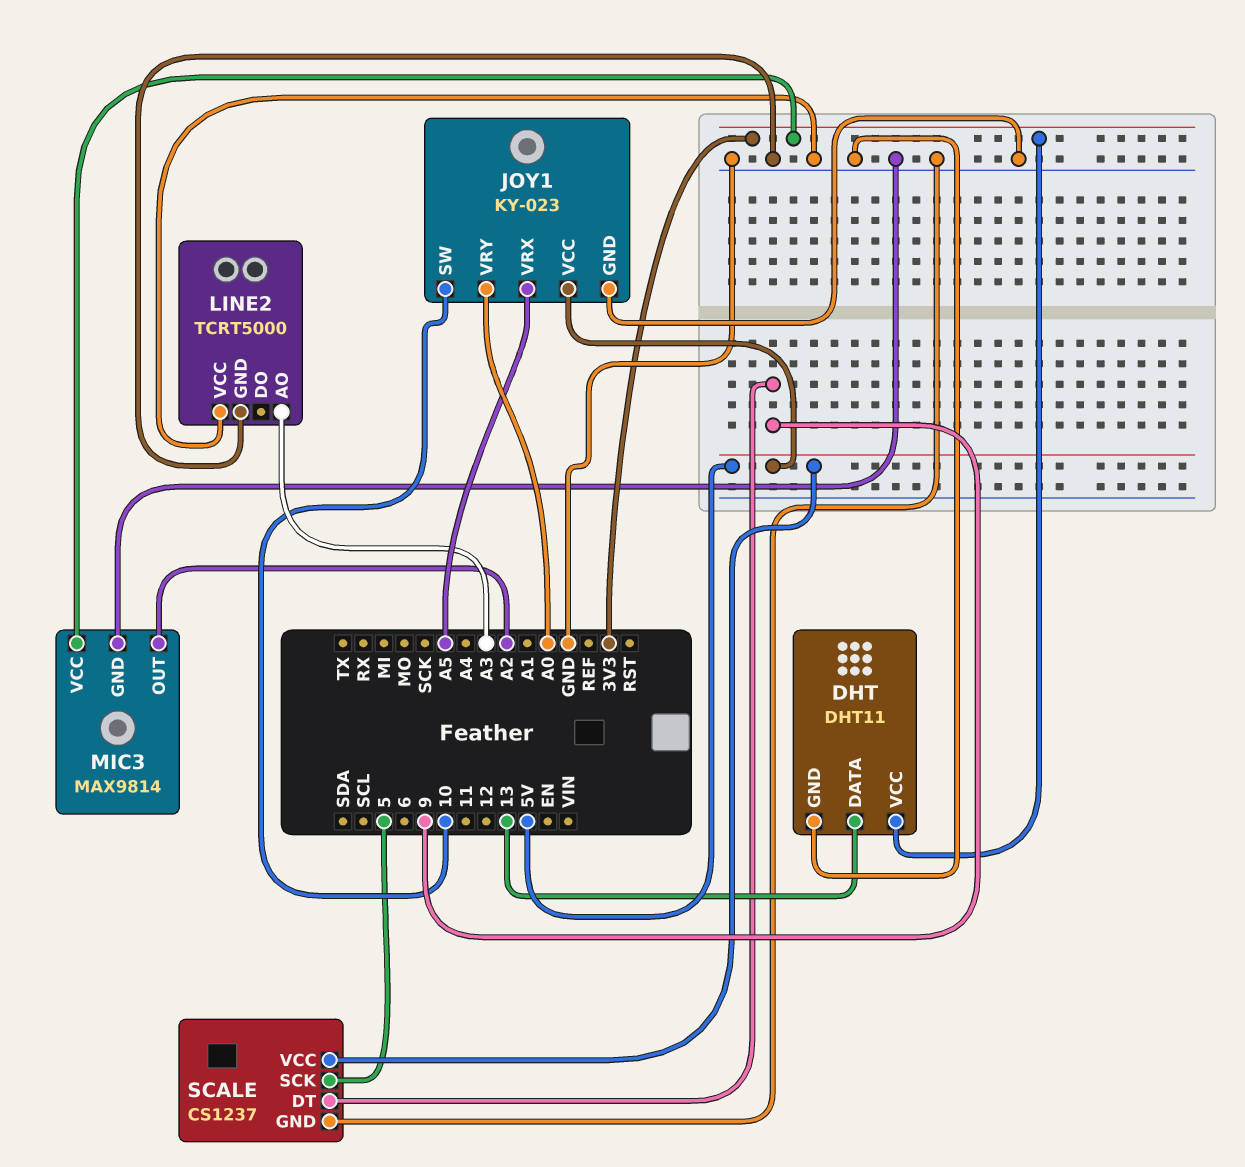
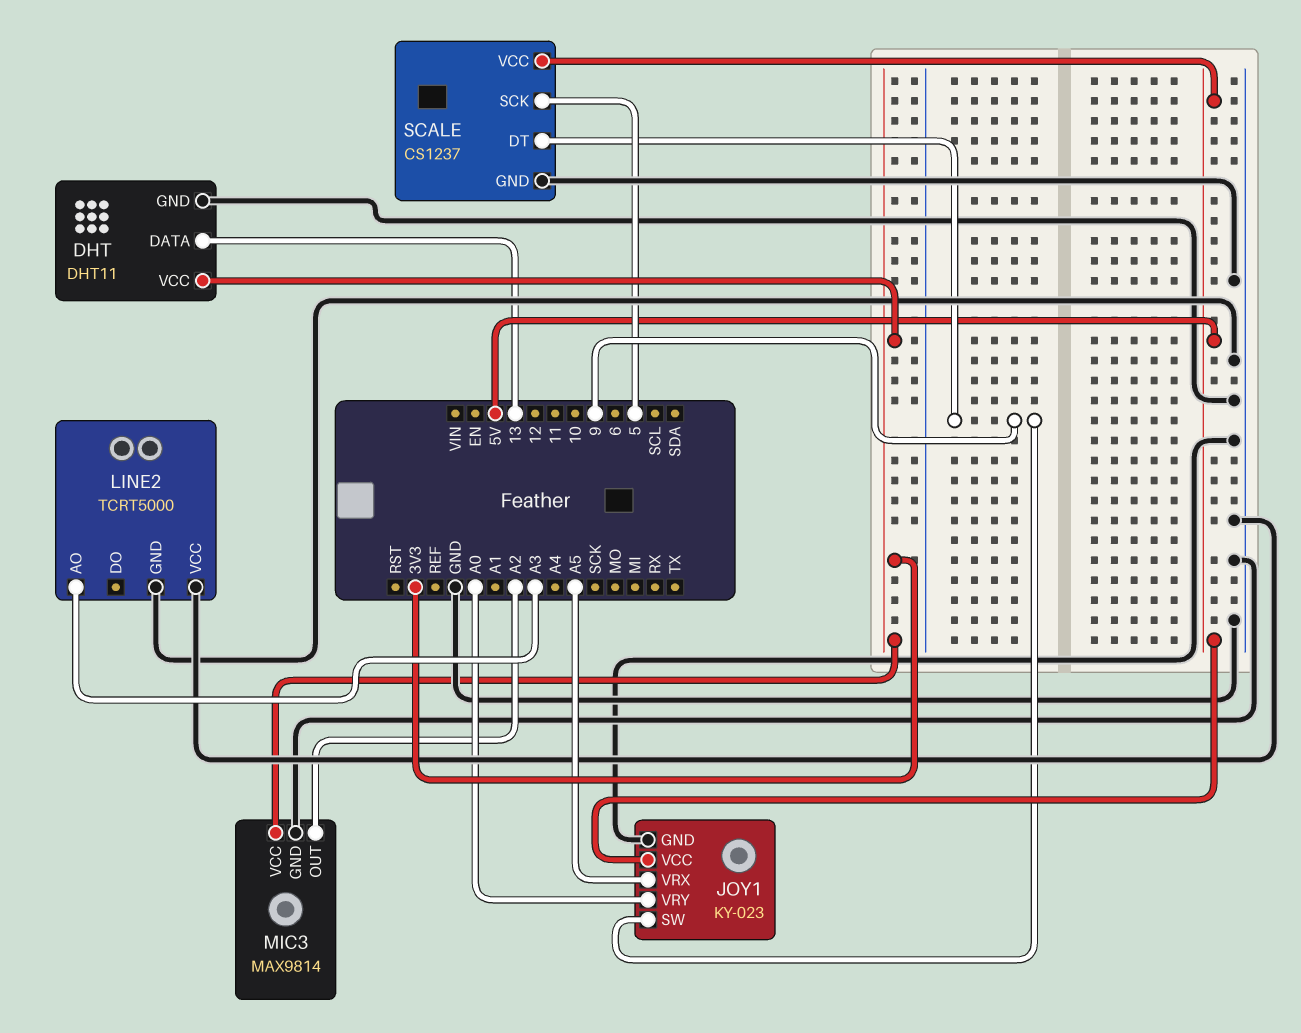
JOY1 pin SW: 10 -> 9

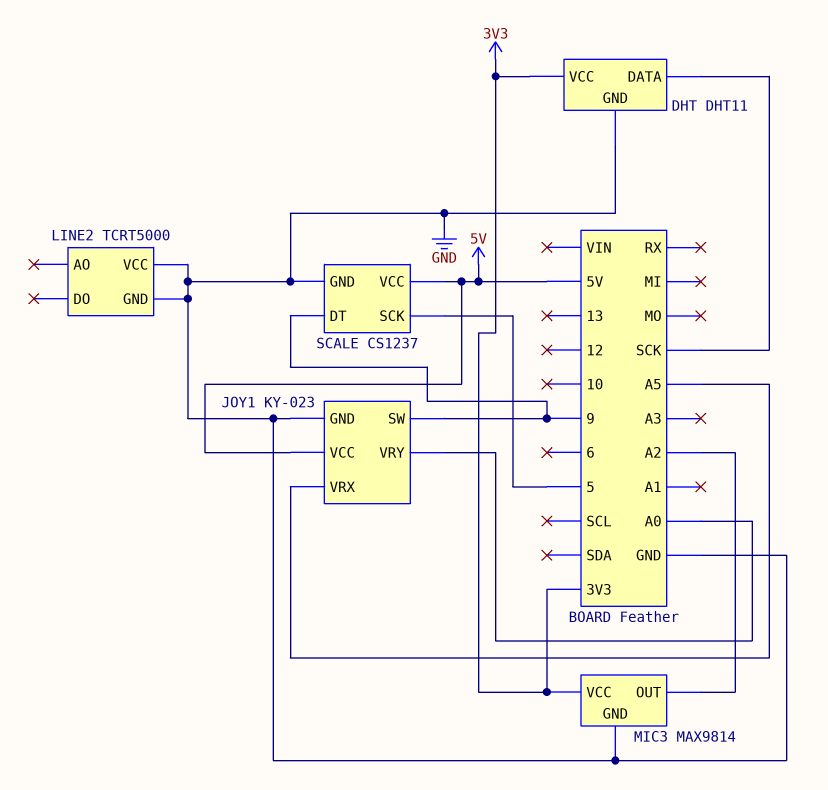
DHT pin DATA: 13 -> SCK
LINE2 pin AO: A3 -> none

